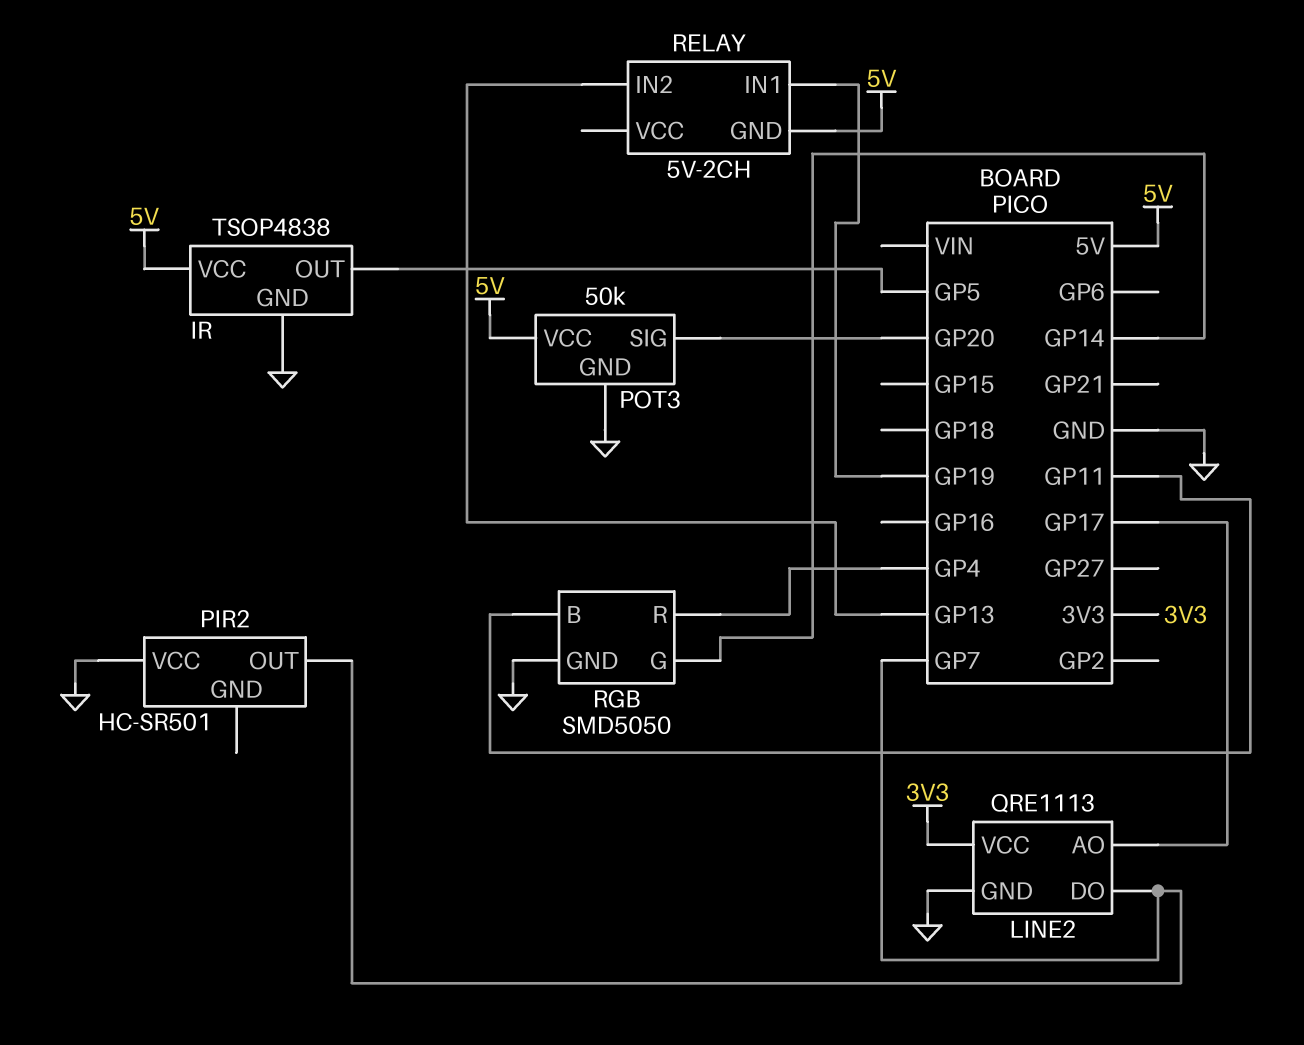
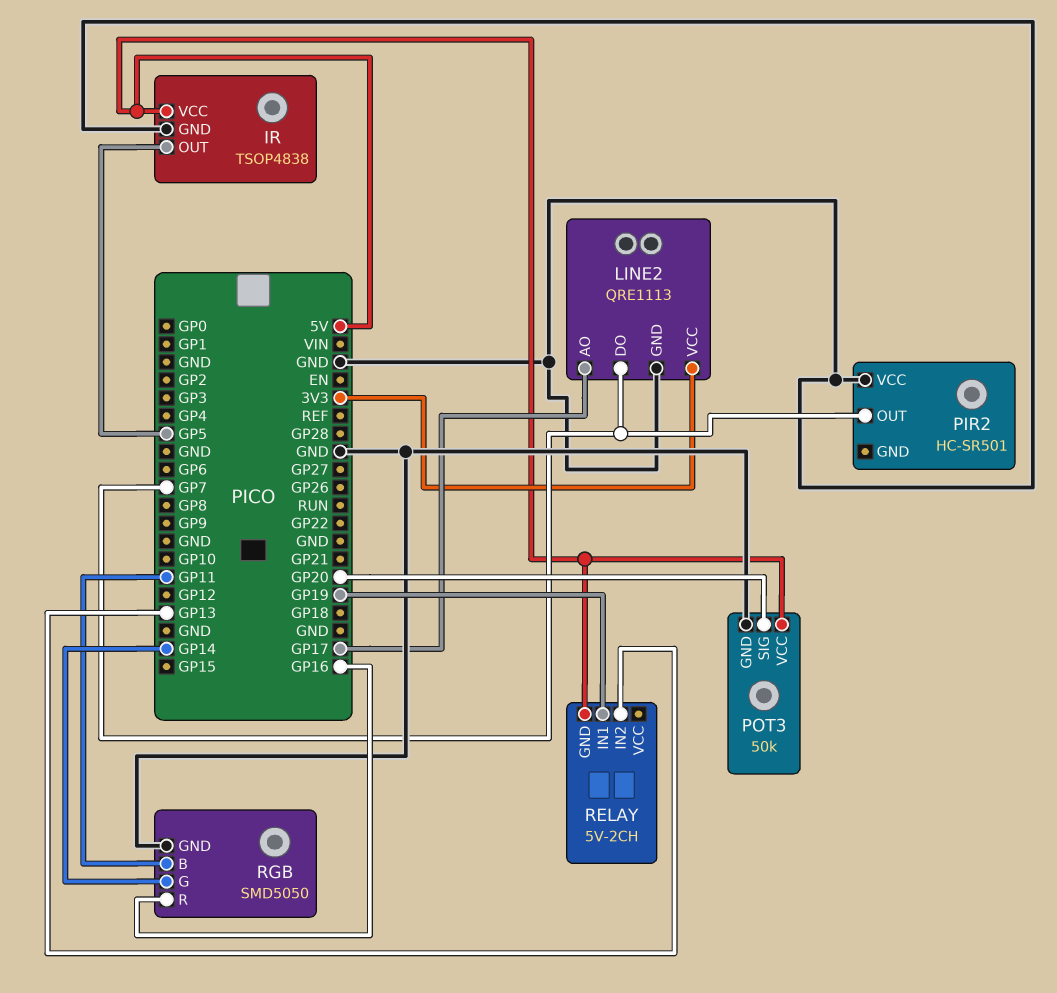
RGB pin R: GP4 -> GP16

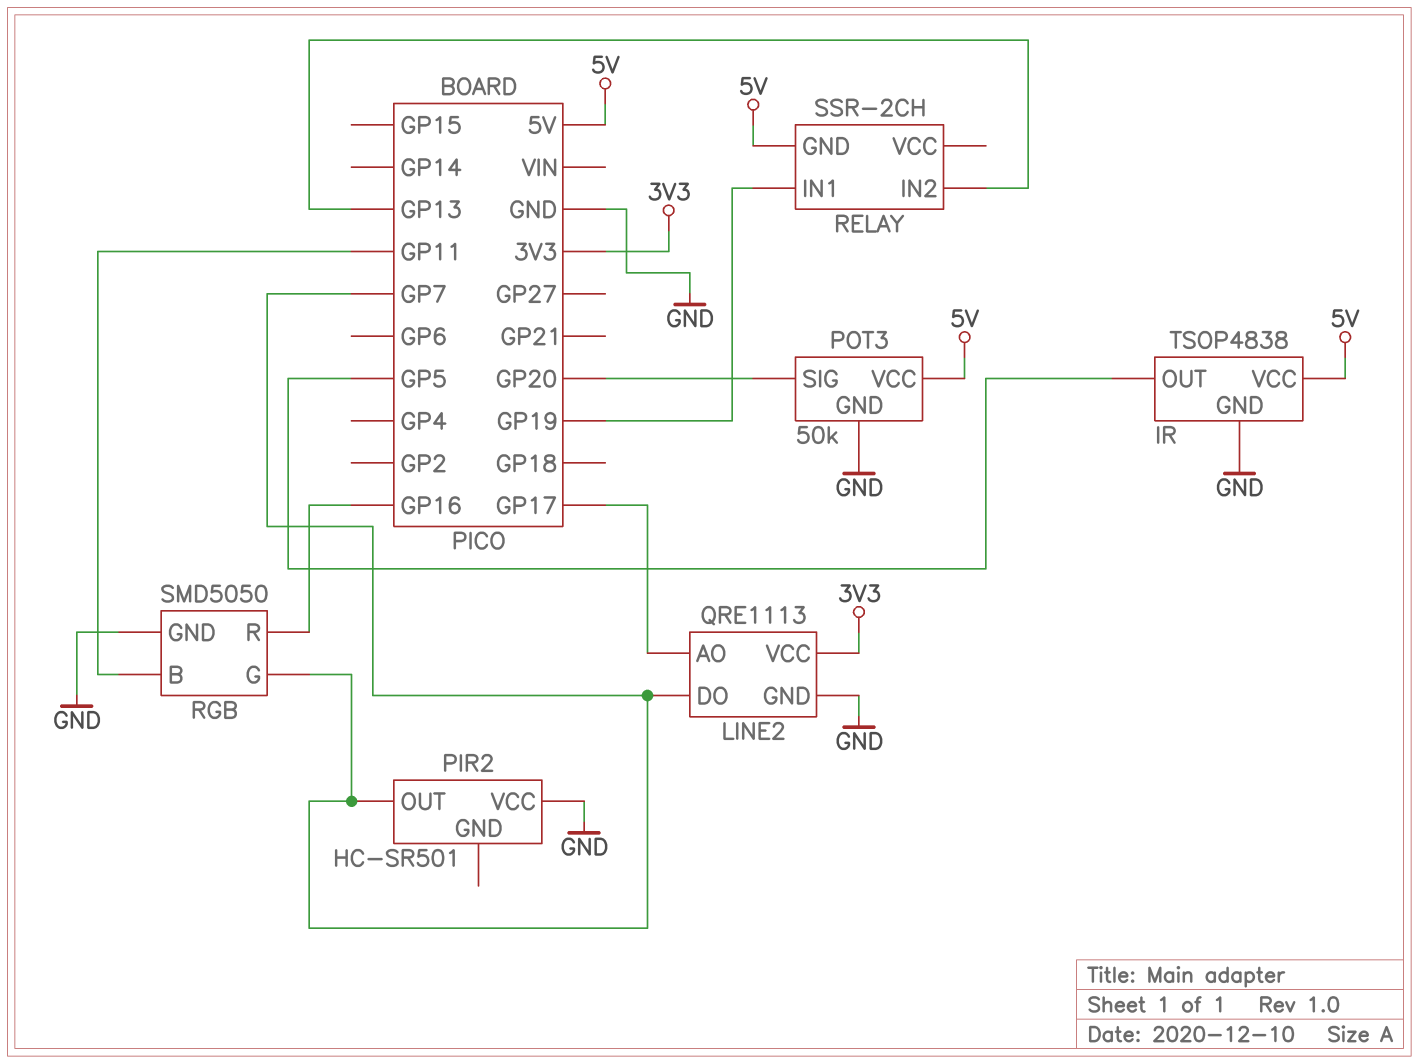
RELAY: 5V-2CH -> SSR-2CH
RGB pin G: GP14 -> GP7

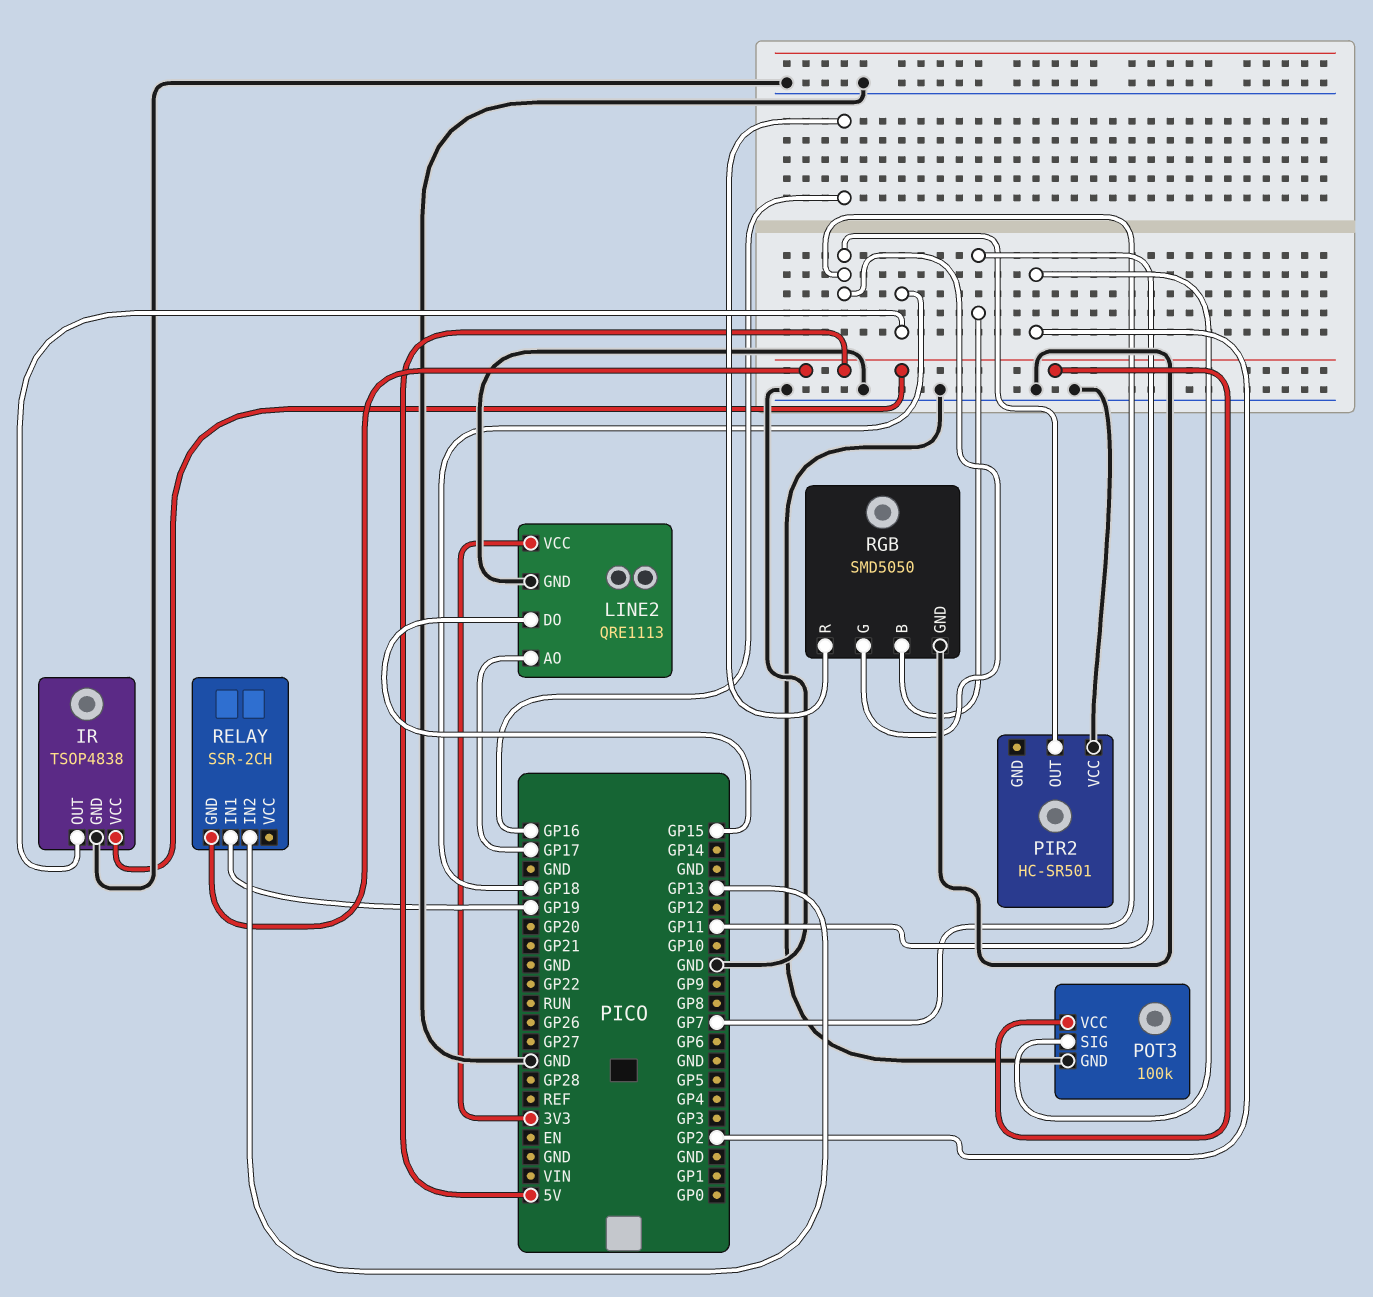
IR pin OUT: GP5 -> GP18
LINE2 pin DO: GP7 -> GP15
POT3: 50k -> 100k
POT3 pin SIG: GP20 -> GP2

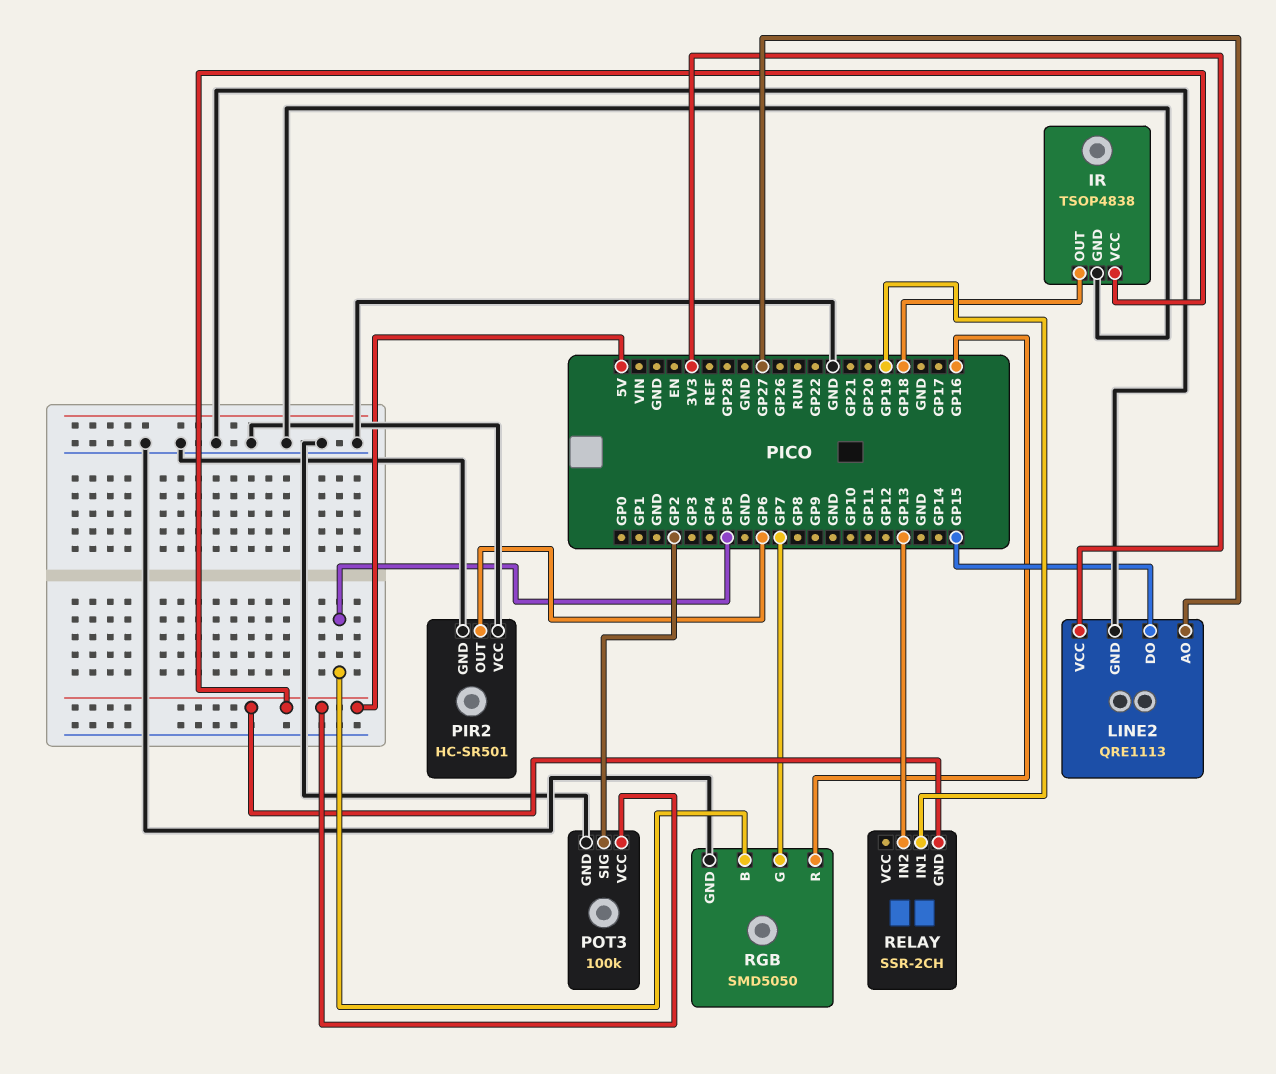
LINE2 pin AO: GP17 -> GP27
PIR2 pin GND: none -> GND
PIR2 pin OUT: GP7 -> GP6
RGB pin B: GP11 -> GP5

